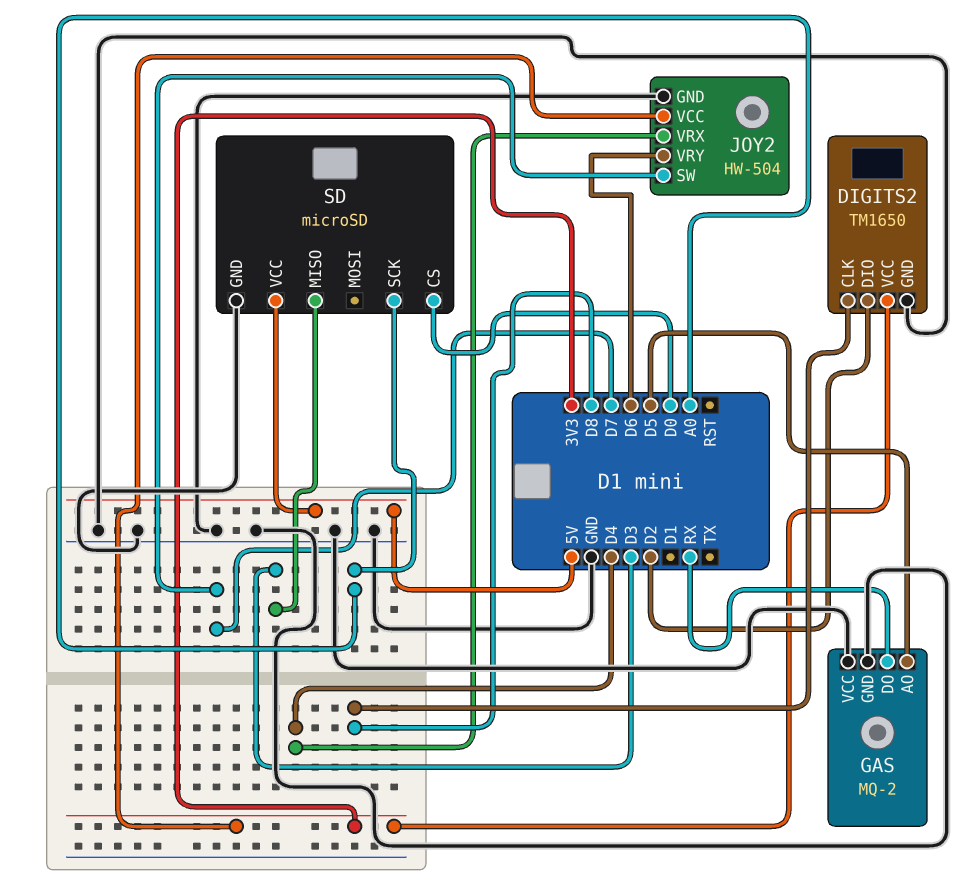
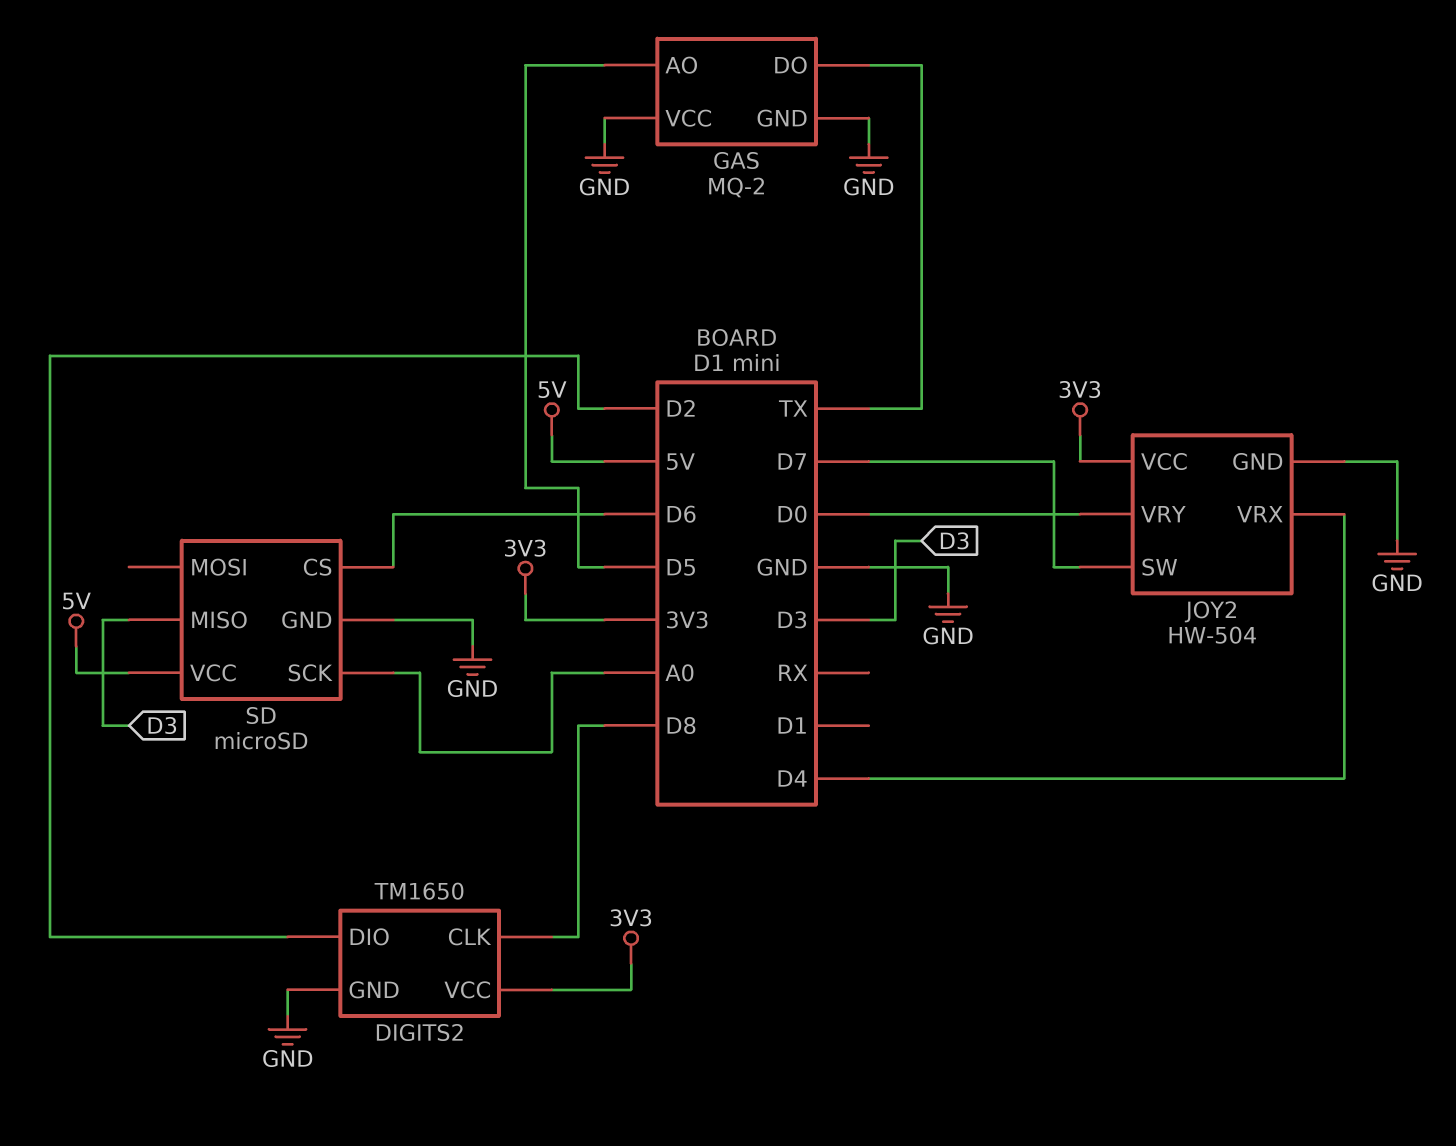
GAS pin DO: RX -> TX
JOY2 pin VRY: D6 -> D0
SD pin CS: D0 -> D6

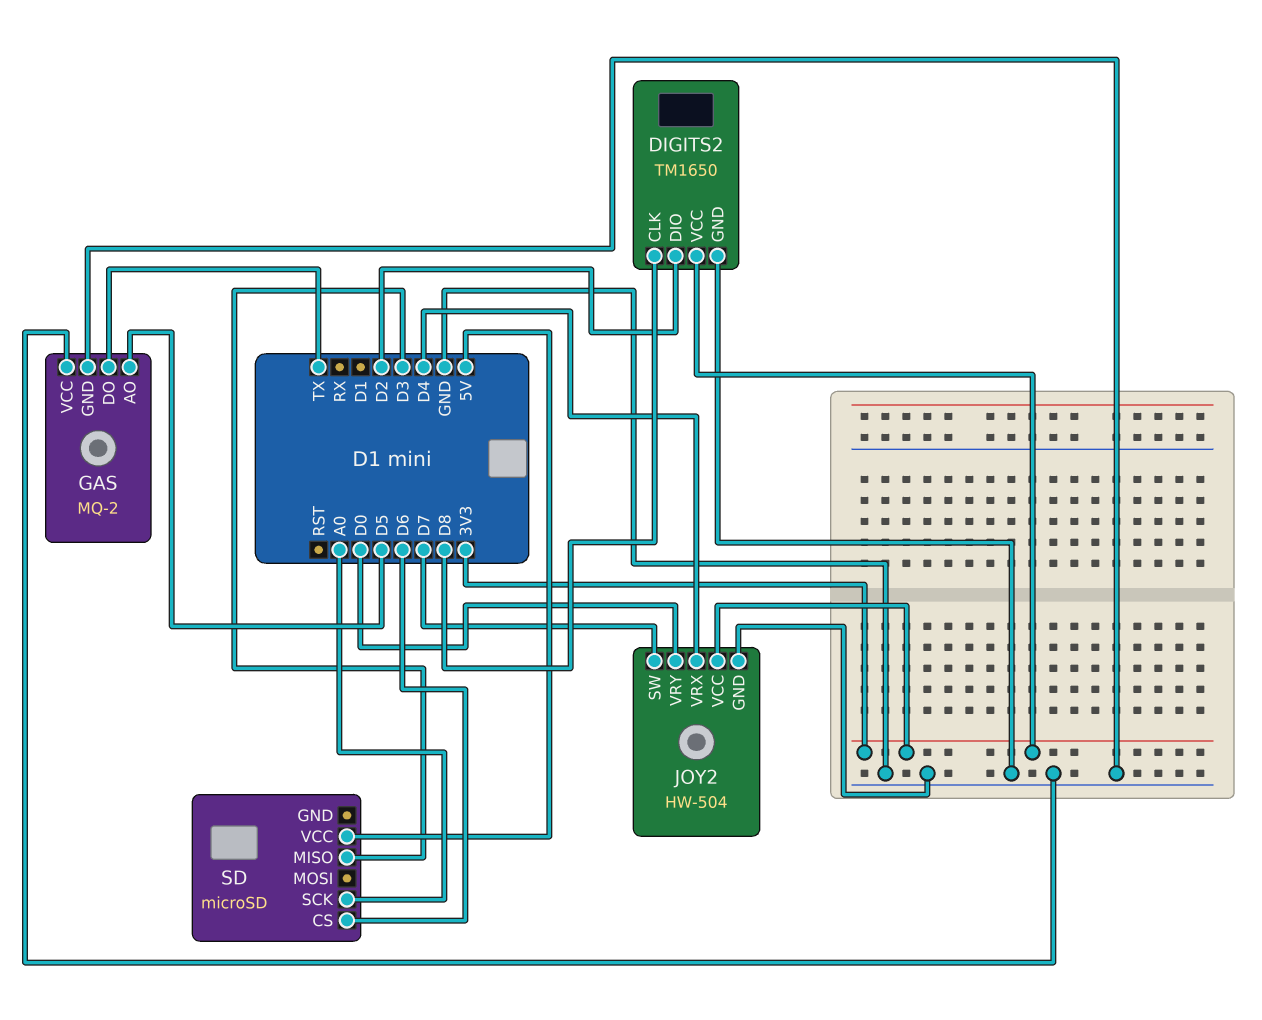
SD pin GND: GND -> none

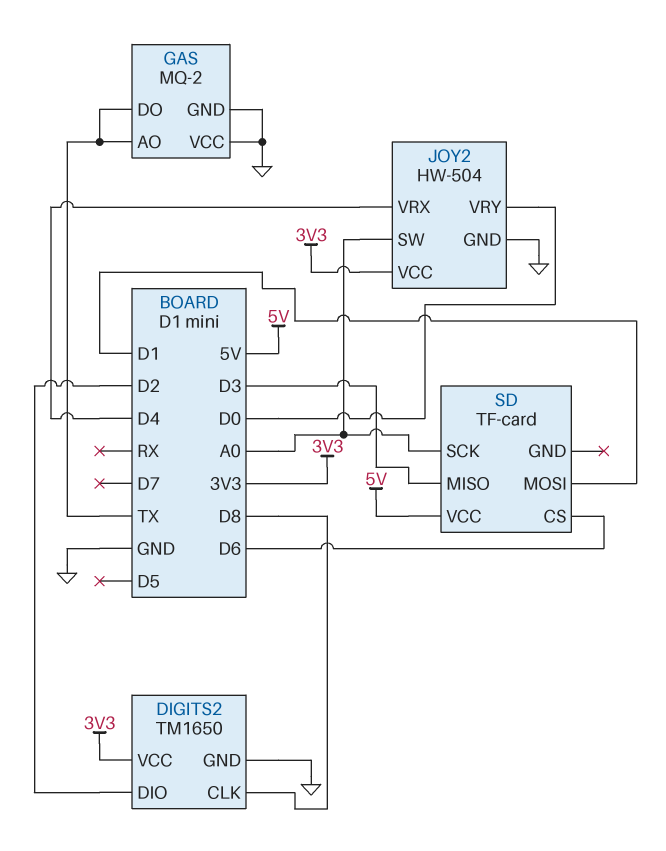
GAS pin AO: D5 -> TX
JOY2 pin SW: D7 -> A0
SD: microSD -> TF-card
SD pin MOSI: none -> D1

